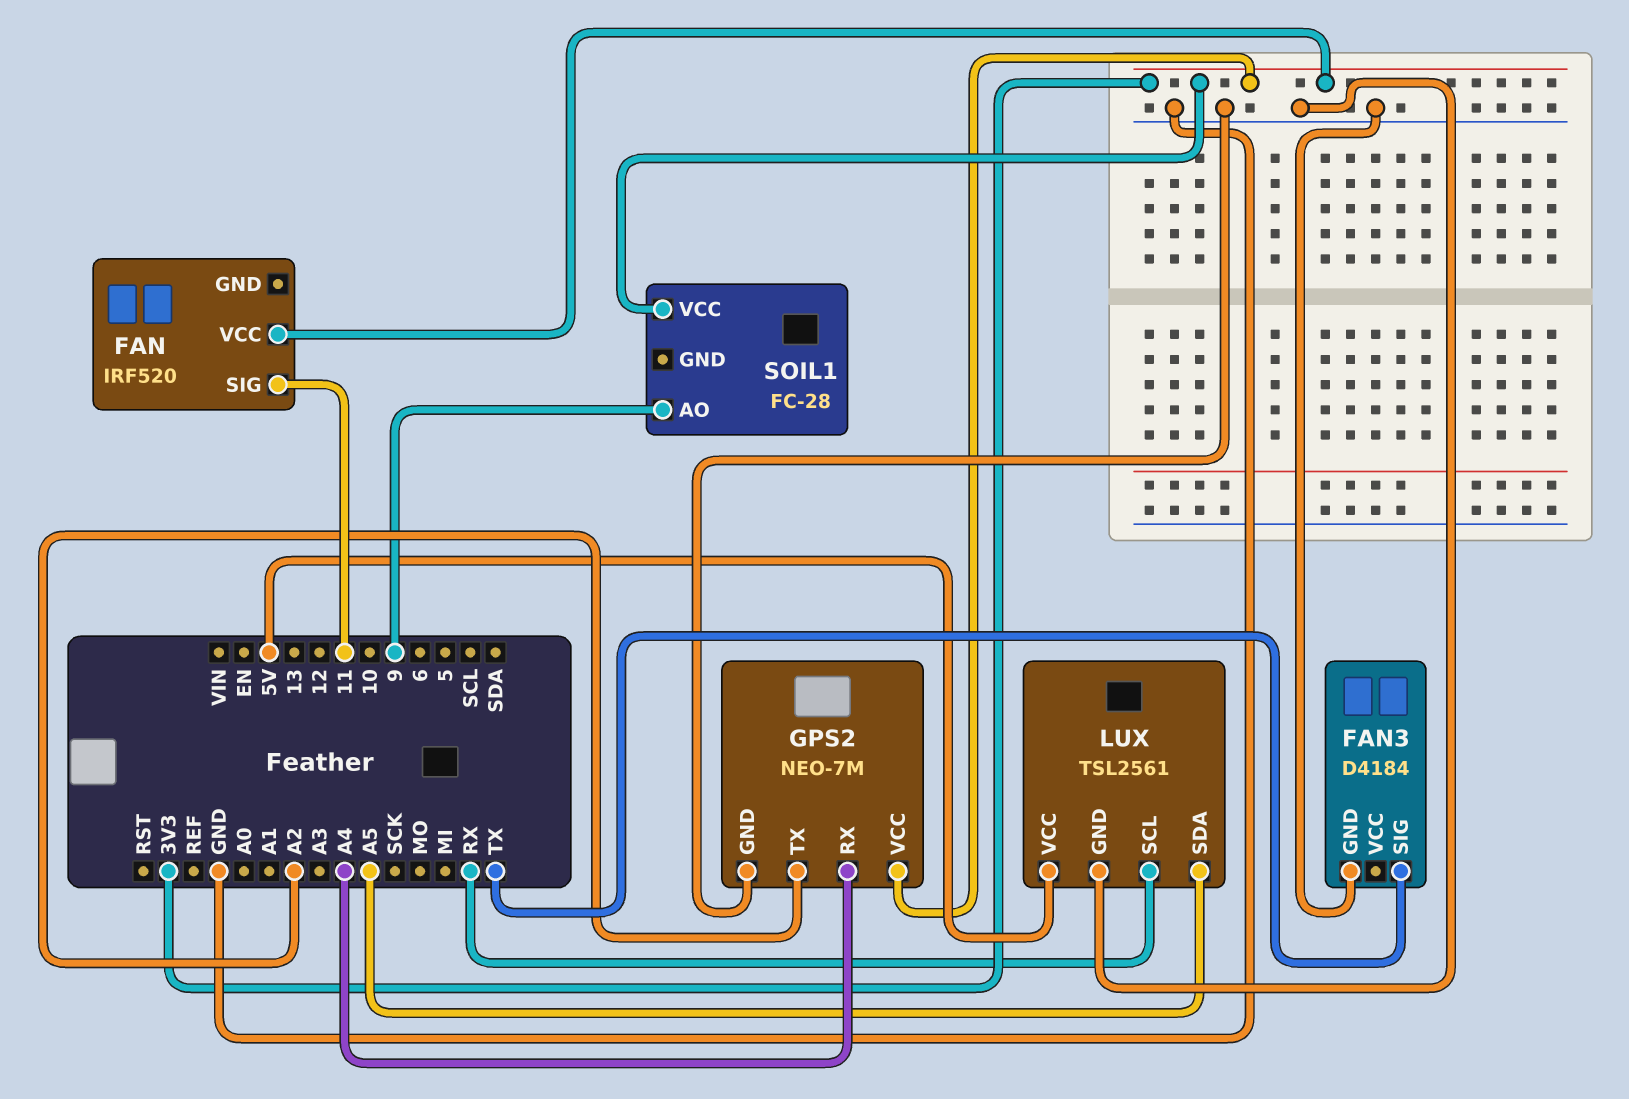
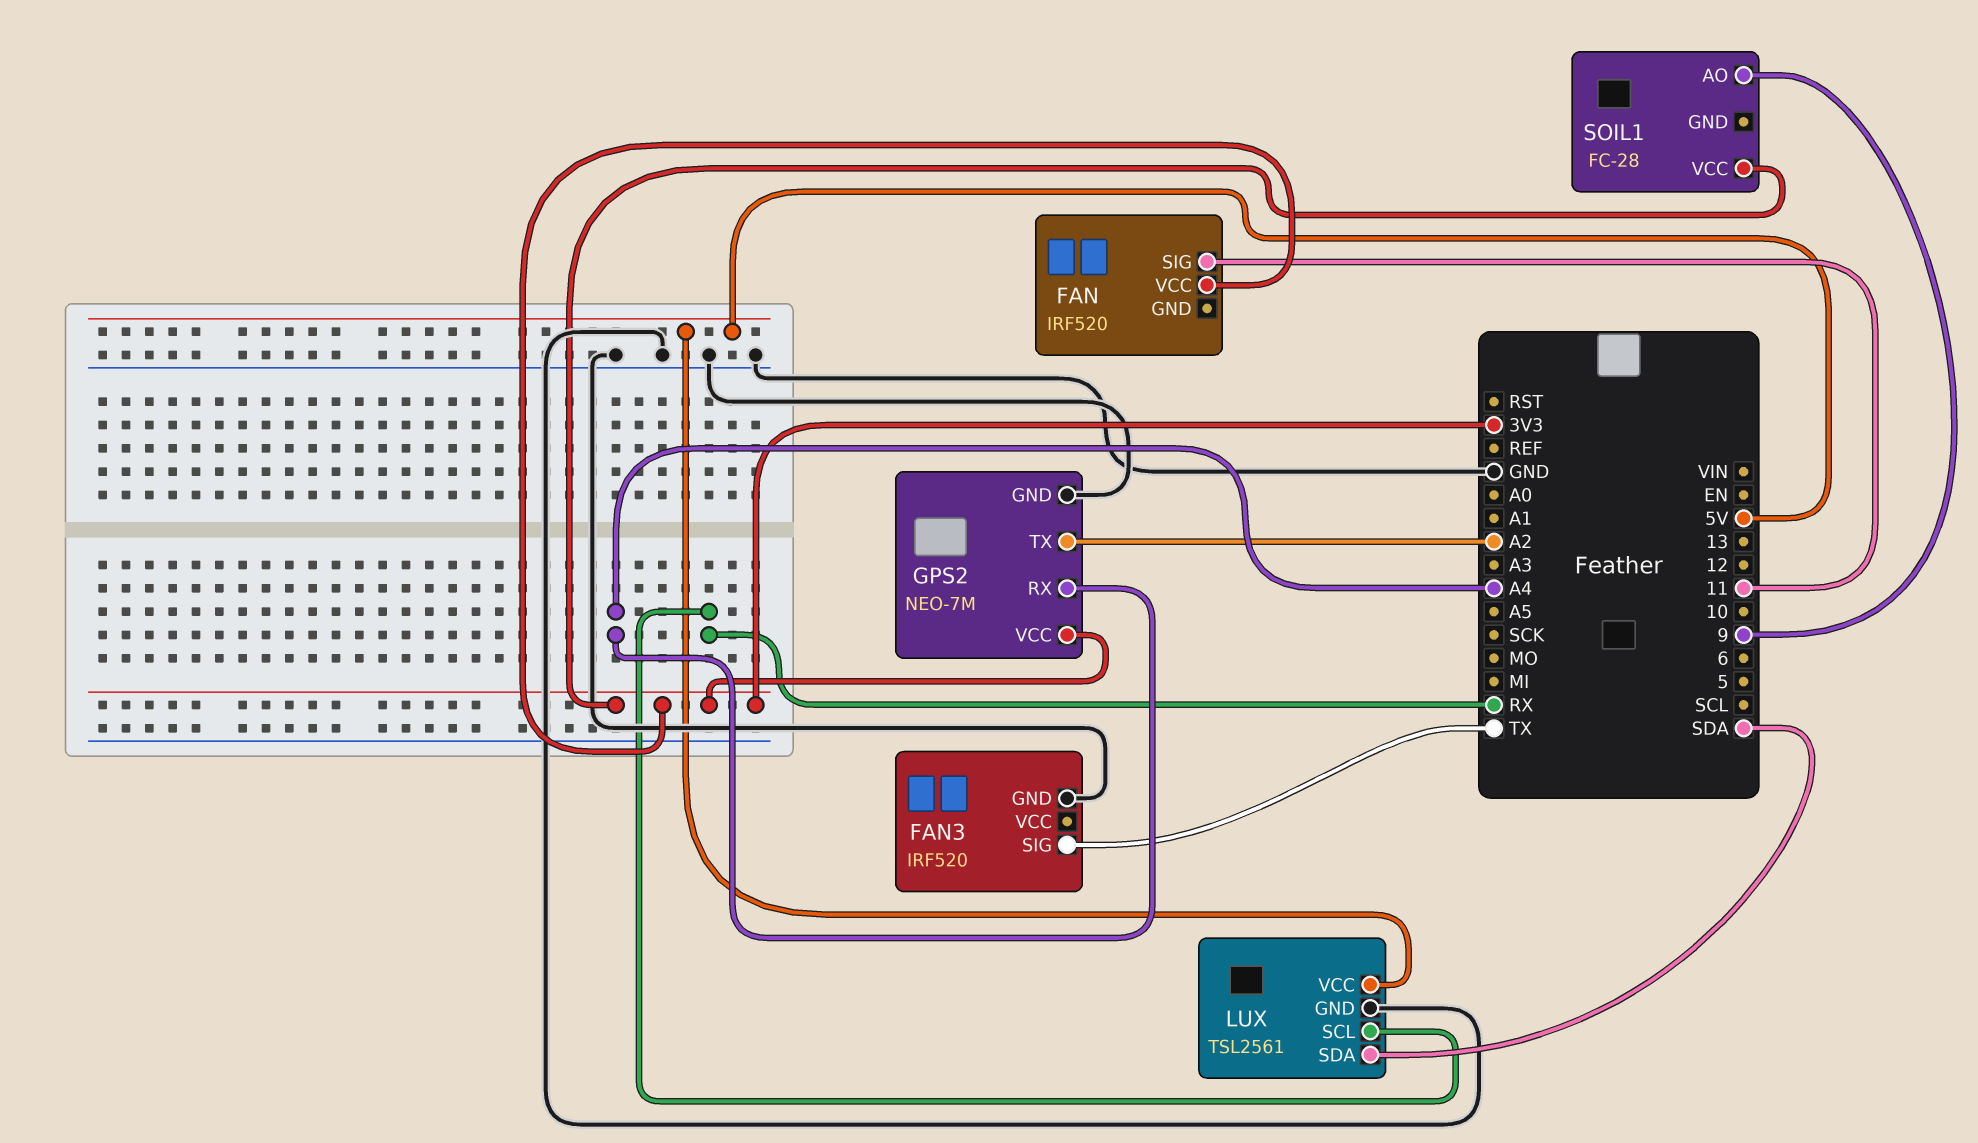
FAN3: D4184 -> IRF520
LUX pin SDA: A5 -> SDA

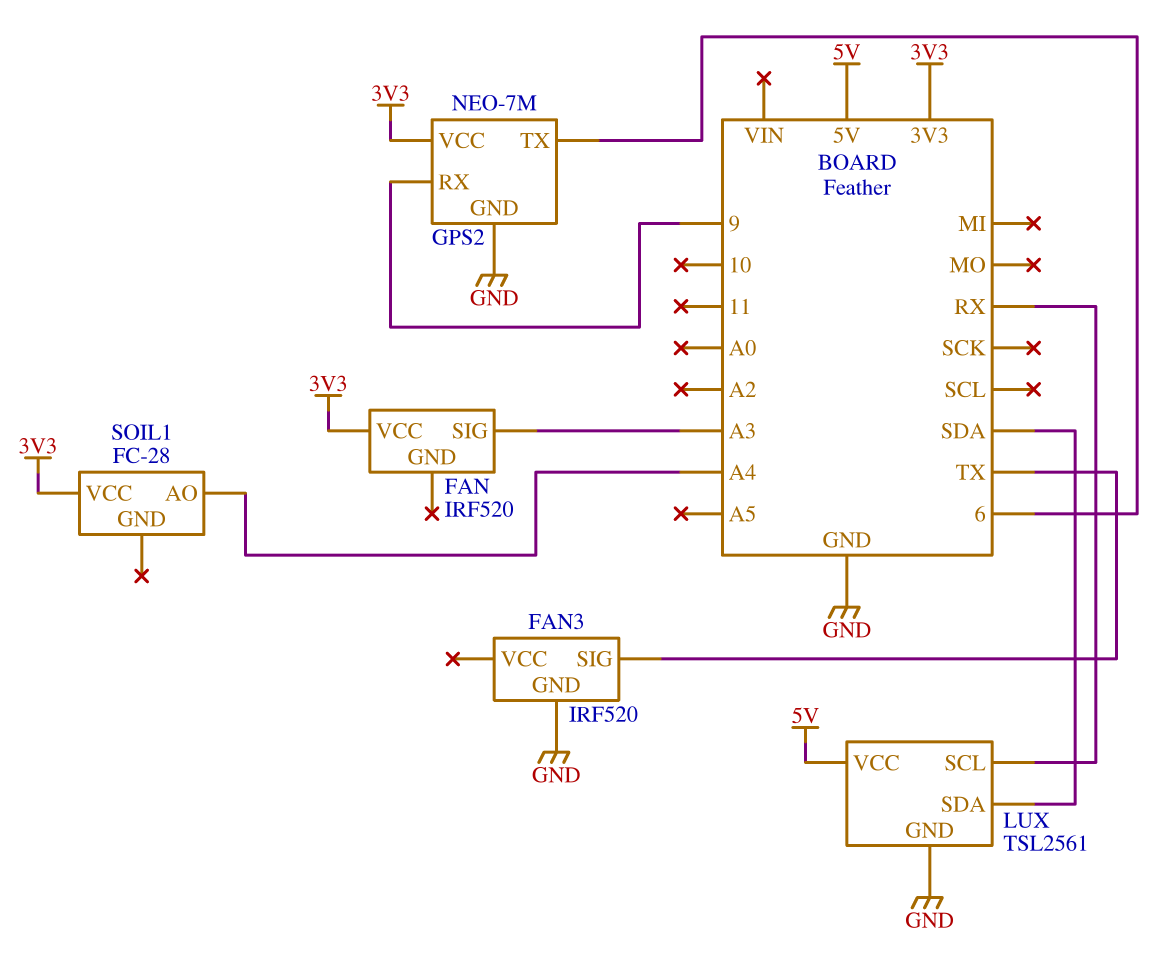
FAN pin SIG: 11 -> A3
GPS2 pin RX: A4 -> 9
GPS2 pin TX: A2 -> 6
SOIL1 pin AO: 9 -> A4

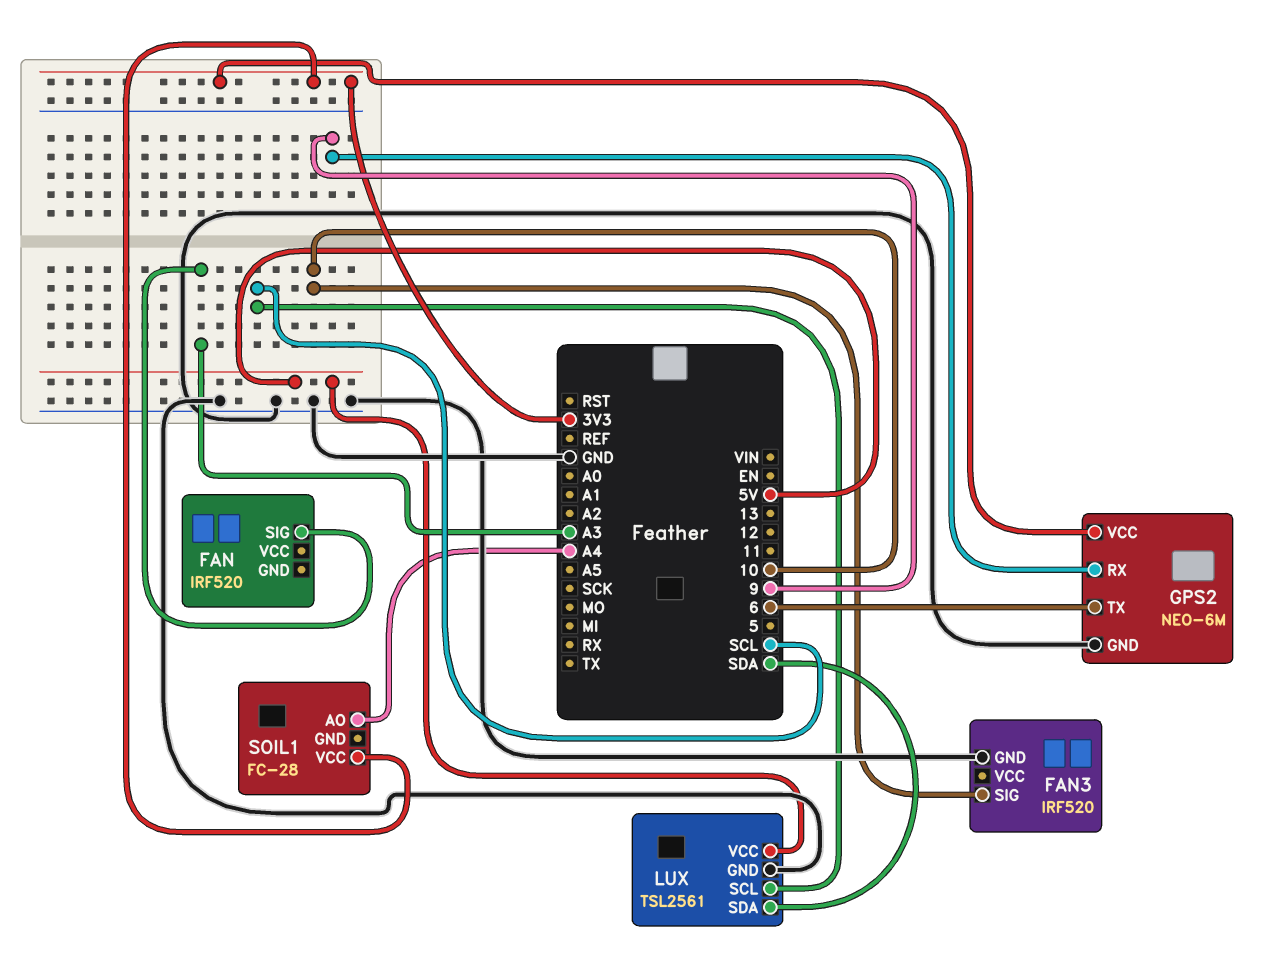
FAN pin VCC: 3V3 -> none
FAN3 pin SIG: TX -> 10
GPS2: NEO-7M -> NEO-6M
LUX pin SCL: RX -> SCL

